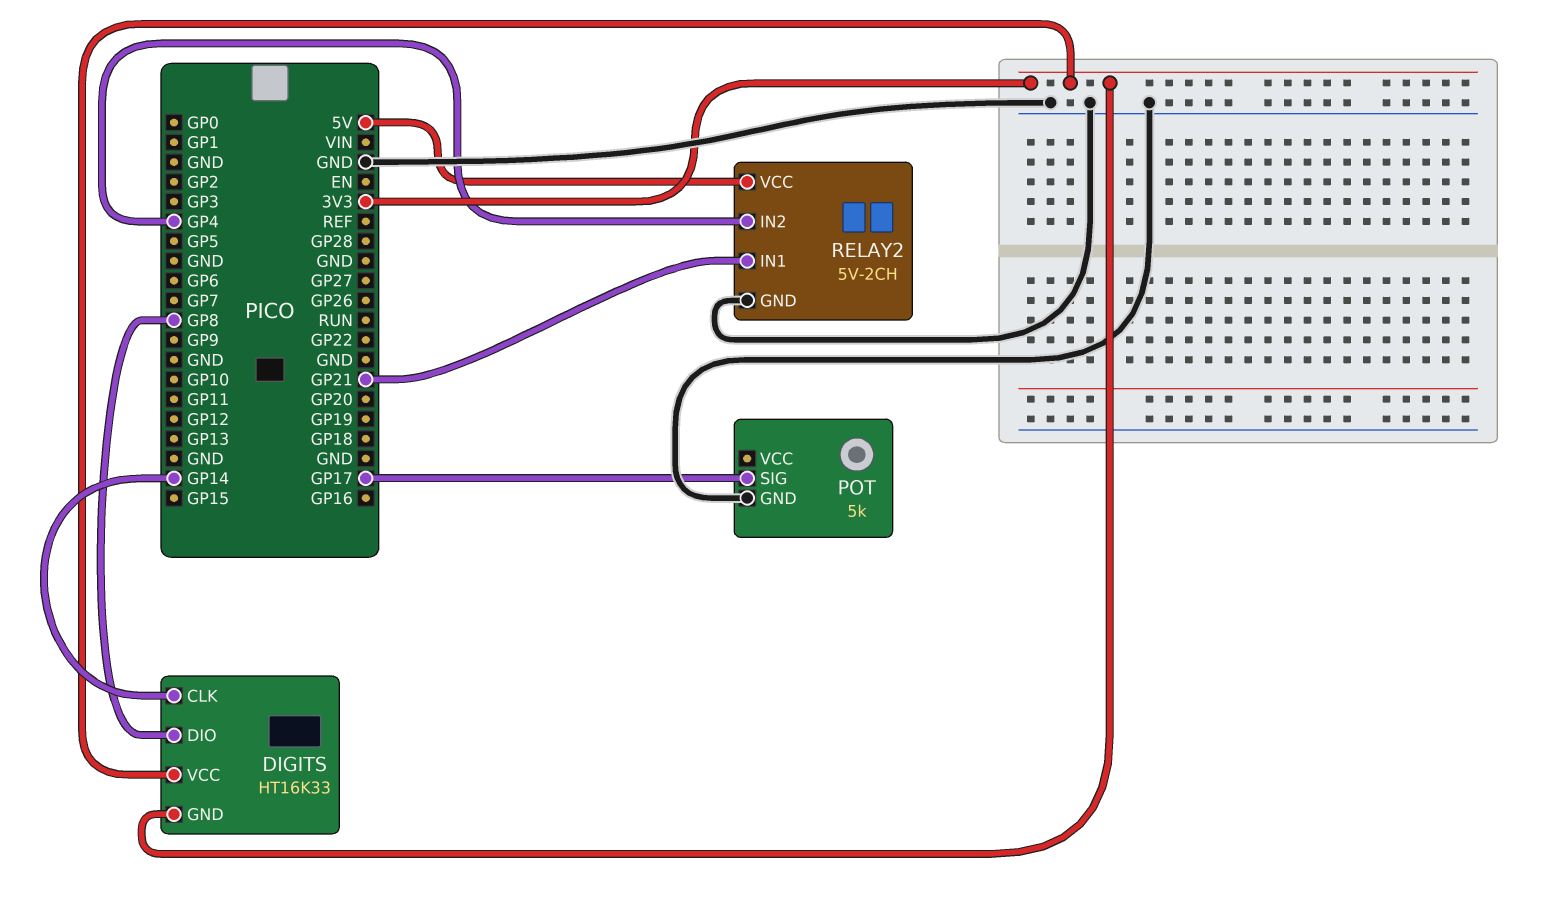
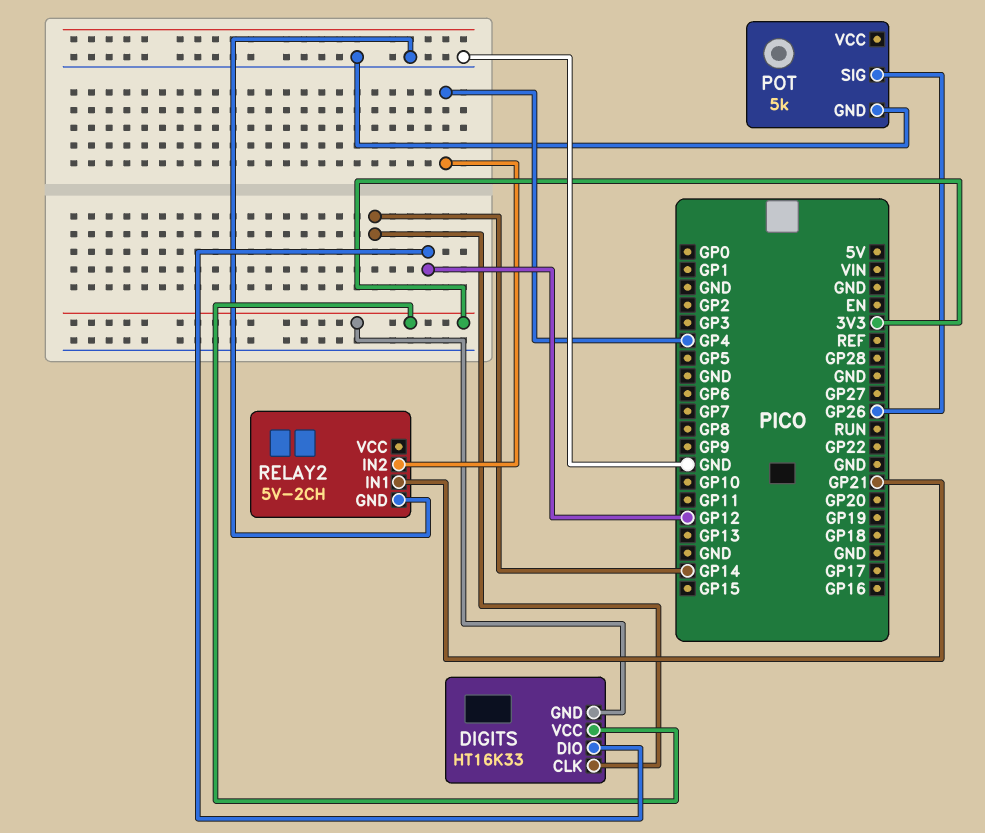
DIGITS pin DIO: GP8 -> GP12
POT pin SIG: GP17 -> GP26
RELAY2 pin VCC: 5V -> none

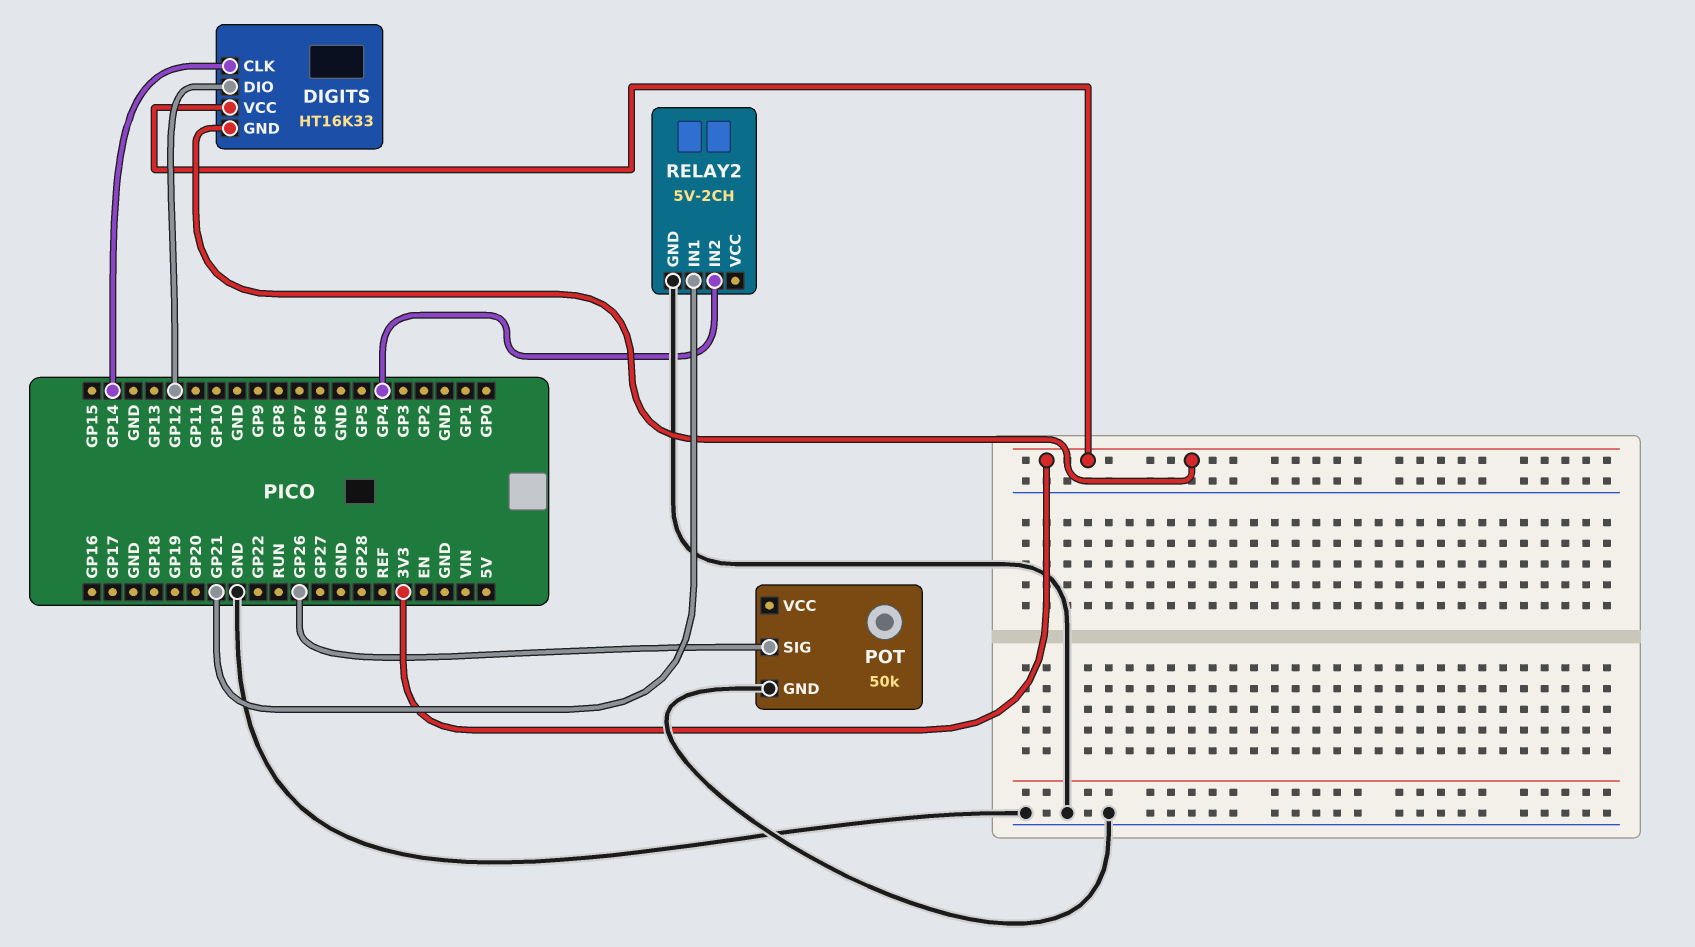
POT: 5k -> 50k

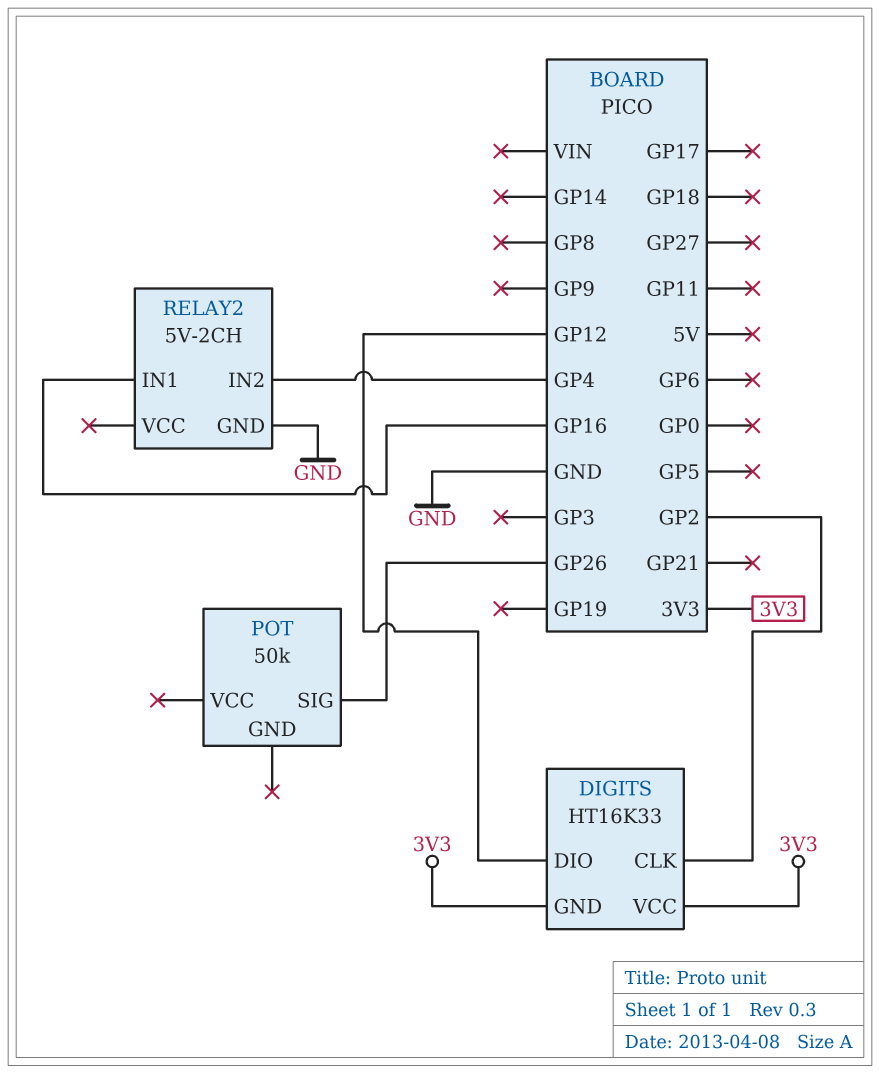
DIGITS pin CLK: GP14 -> GP2
POT pin GND: GND -> none
RELAY2 pin IN1: GP21 -> GP16

